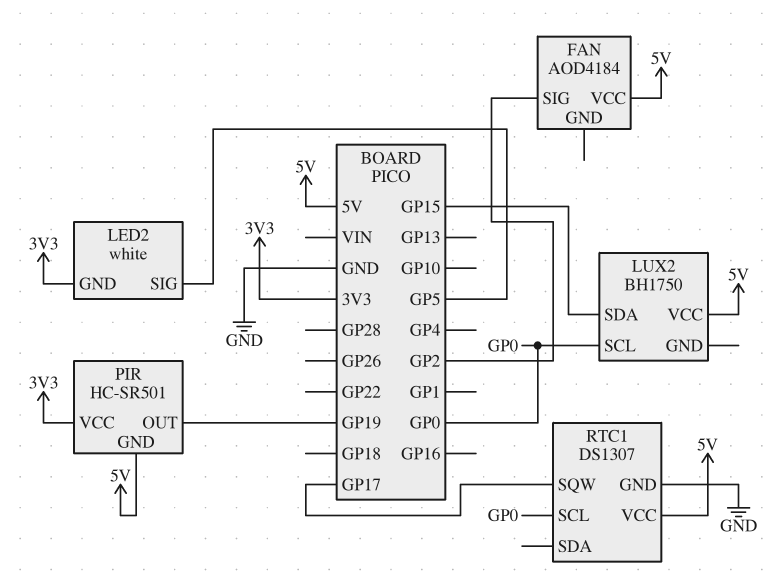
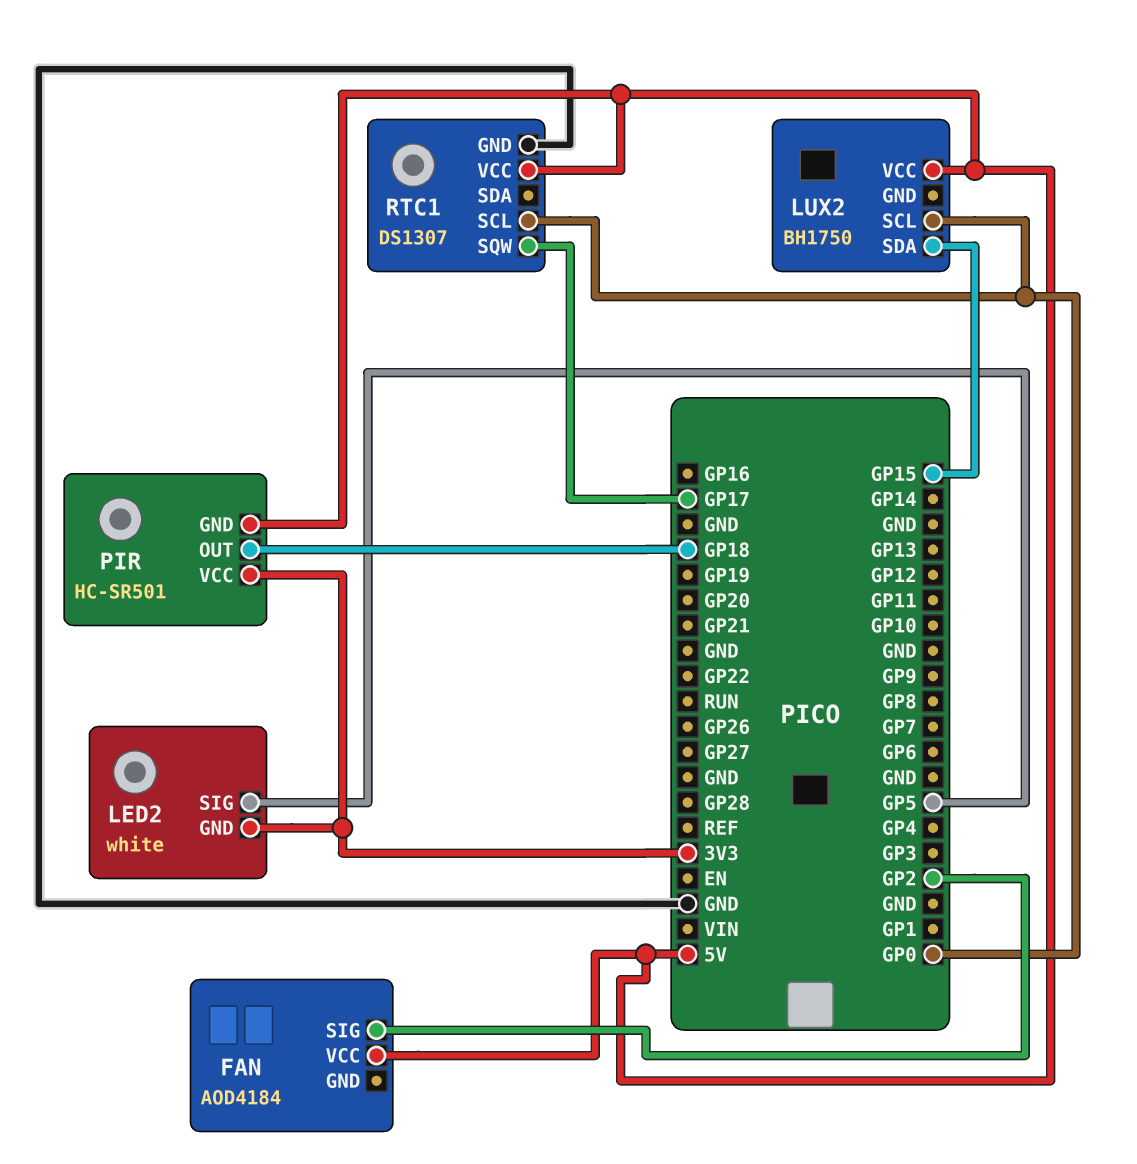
PIR pin OUT: GP19 -> GP18

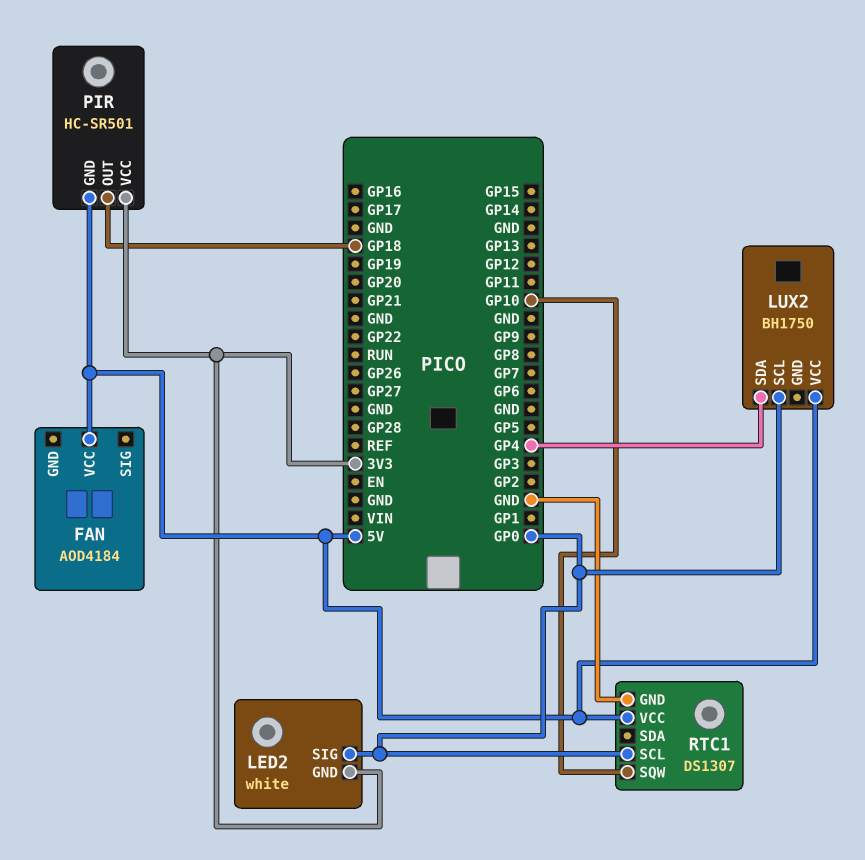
FAN pin SIG: GP2 -> none
LED2 pin SIG: GP5 -> GP0
LUX2 pin SDA: GP15 -> GP4
RTC1 pin SQW: GP17 -> GP10

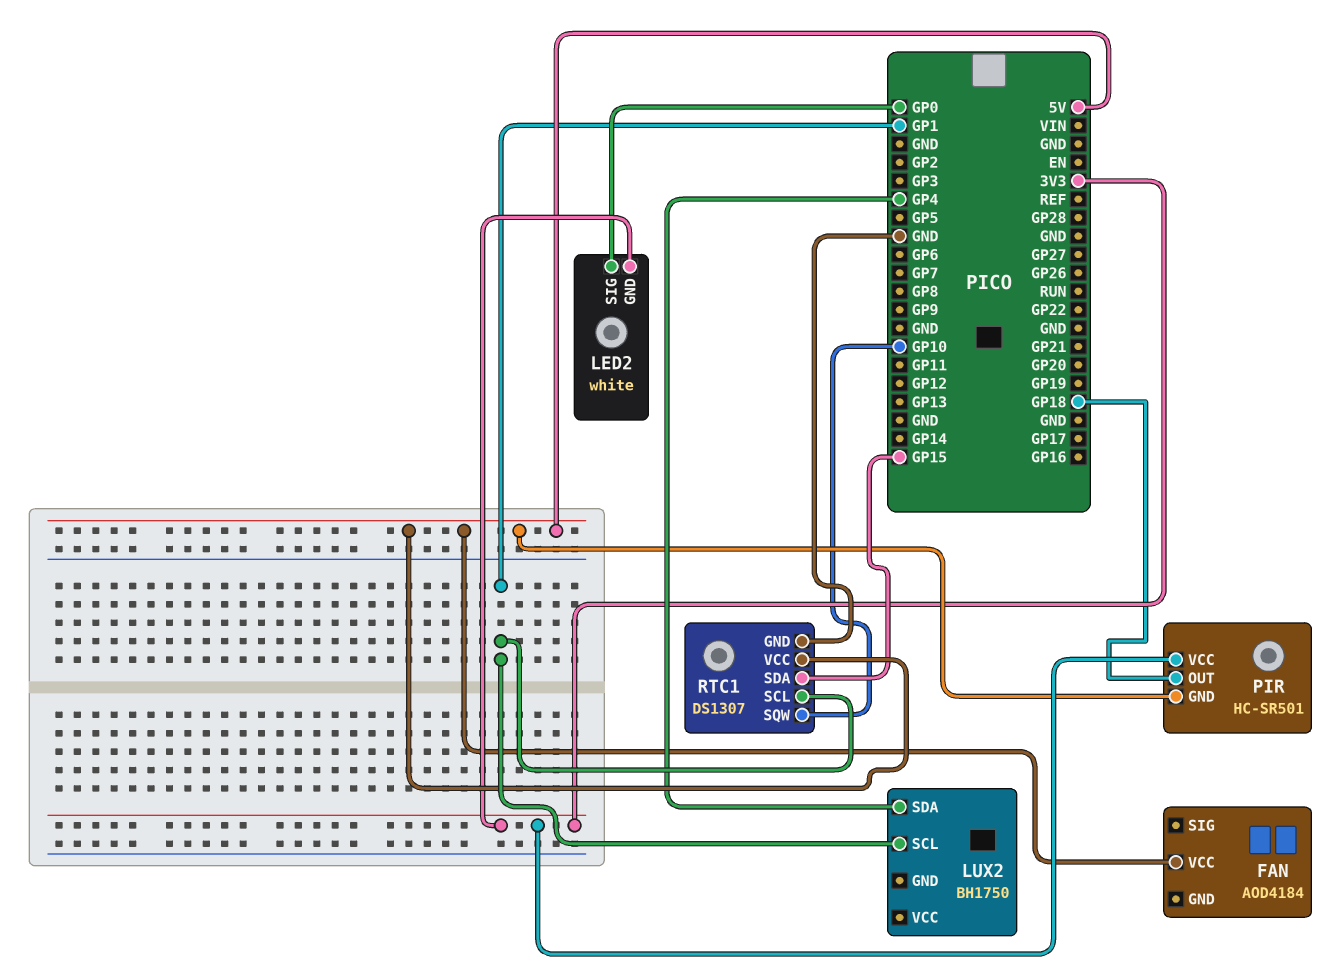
LUX2 pin SCL: GP0 -> GP1
LUX2 pin VCC: 5V -> none
RTC1 pin SCL: GP0 -> GP1
RTC1 pin SDA: none -> GP15

